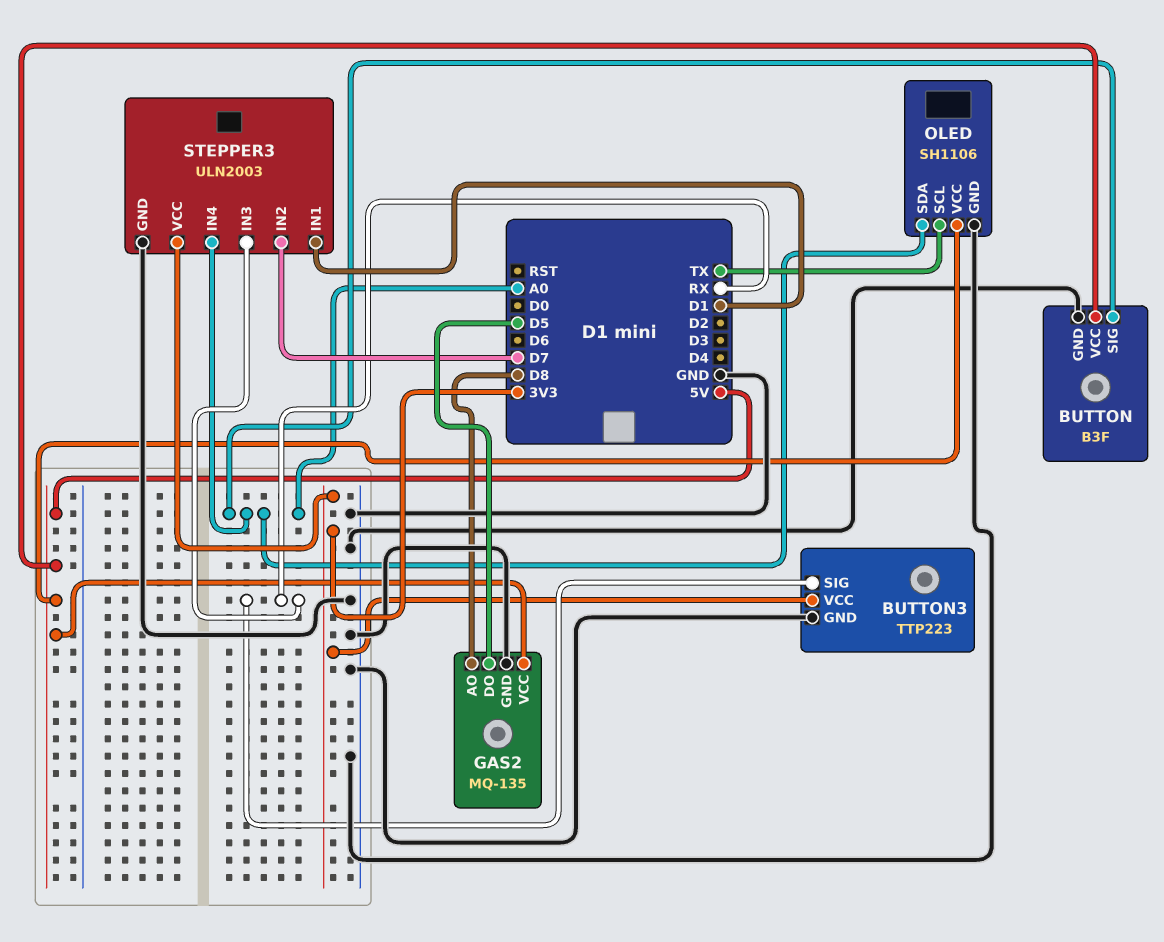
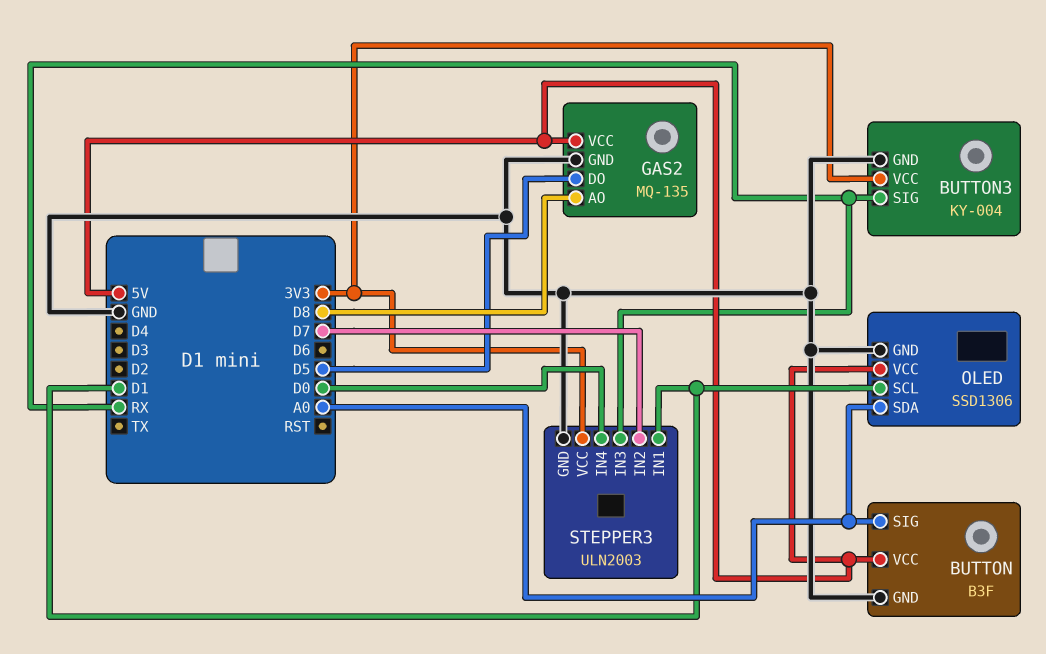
BUTTON3: TTP223 -> KY-004
OLED: SH1106 -> SSD1306
OLED pin SCL: TX -> D1
STEPPER3 pin IN4: A0 -> D0

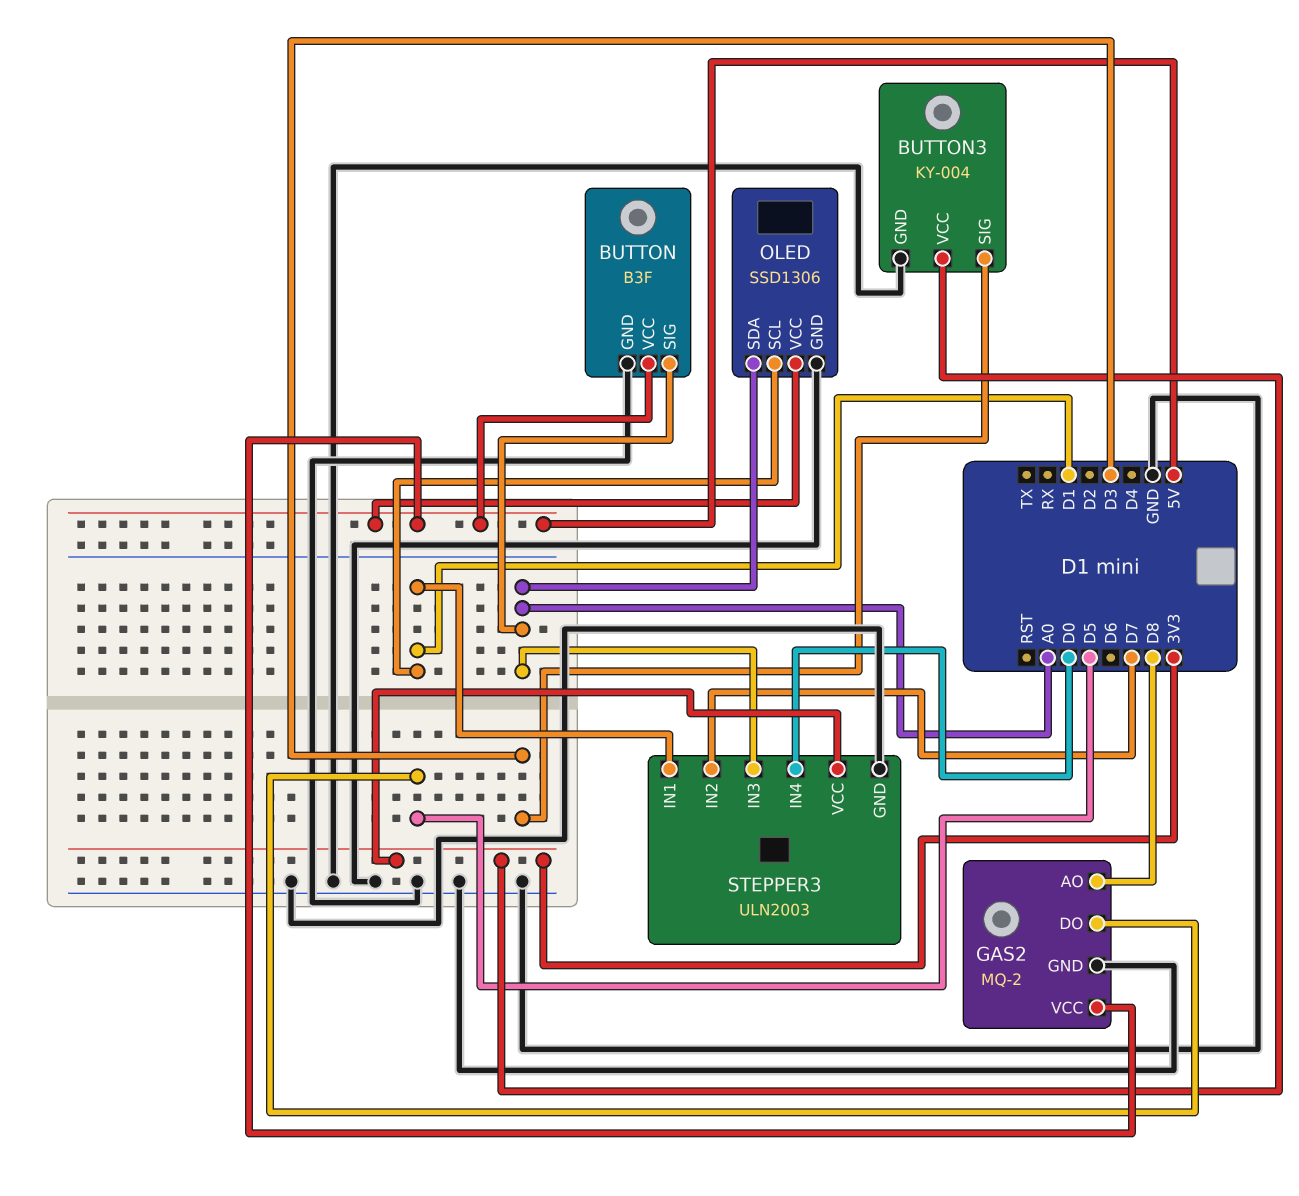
BUTTON3 pin SIG: RX -> D3
GAS2: MQ-135 -> MQ-2
STEPPER3 pin IN3: RX -> A0

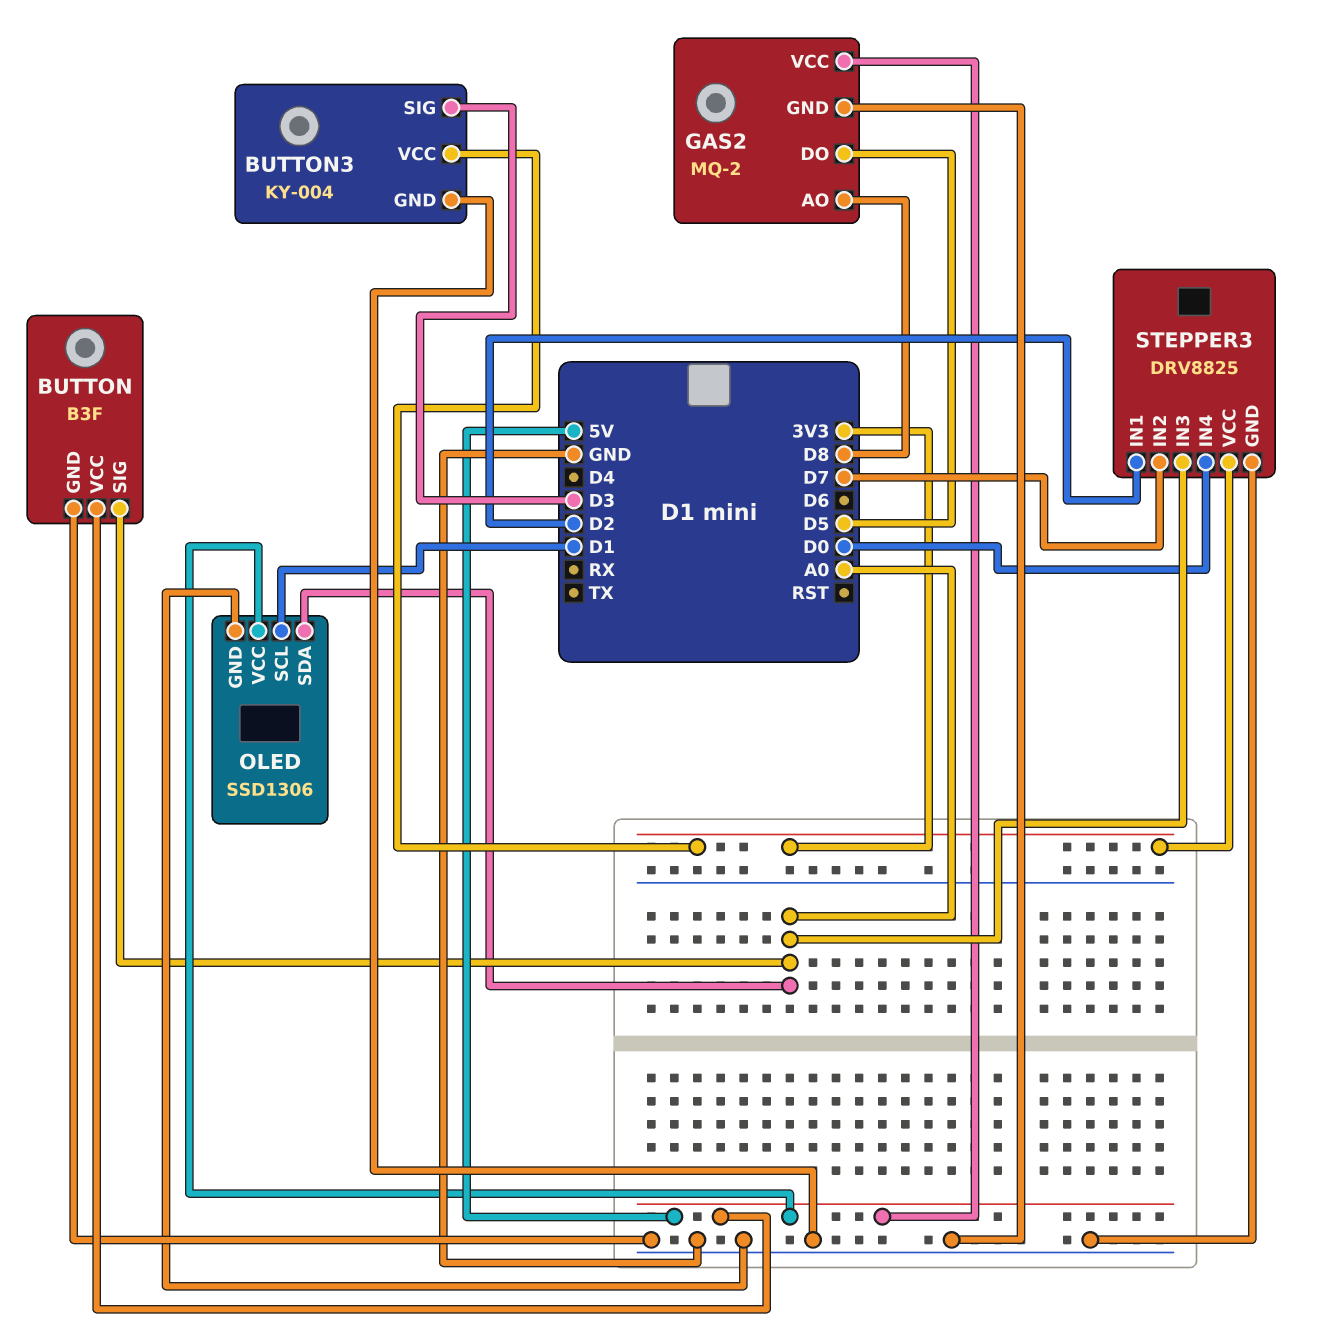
STEPPER3: ULN2003 -> DRV8825
STEPPER3 pin IN1: D1 -> D2

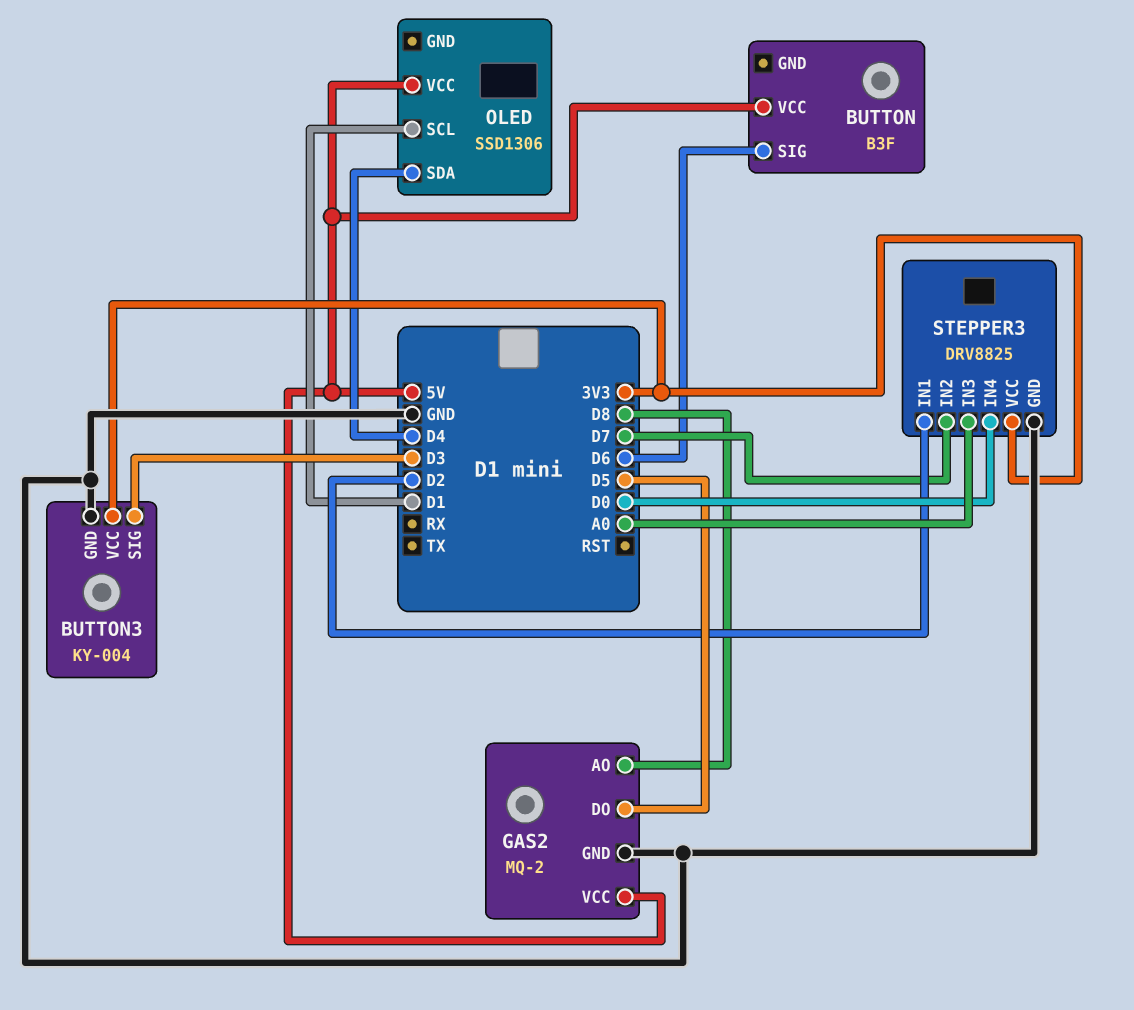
BUTTON pin GND: GND -> none
BUTTON pin SIG: A0 -> D6
OLED pin GND: GND -> none
OLED pin SDA: A0 -> D4

